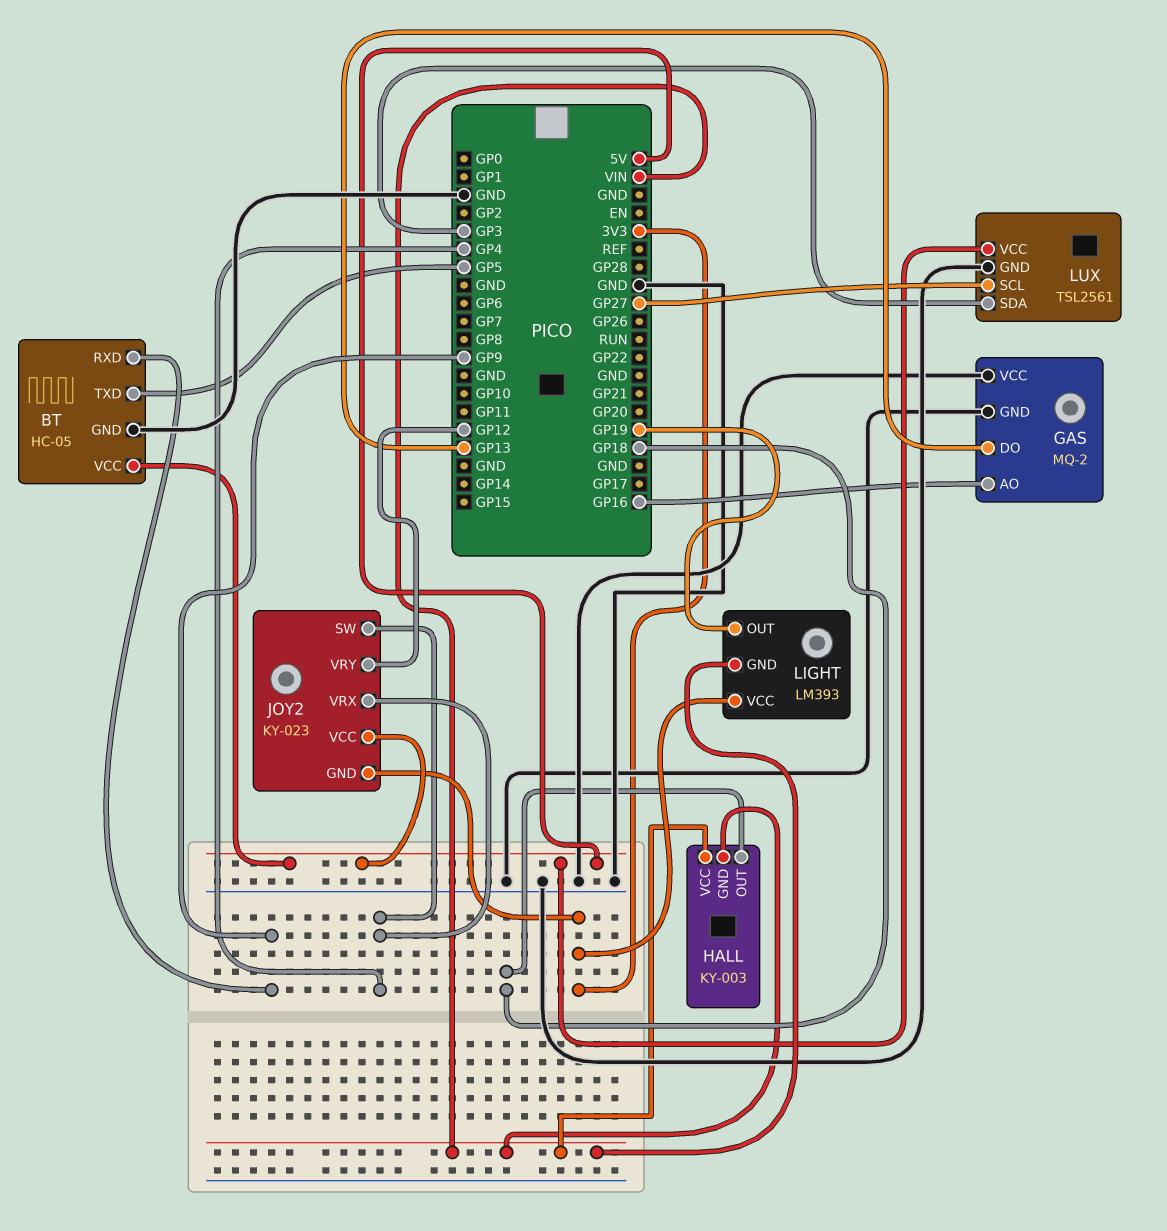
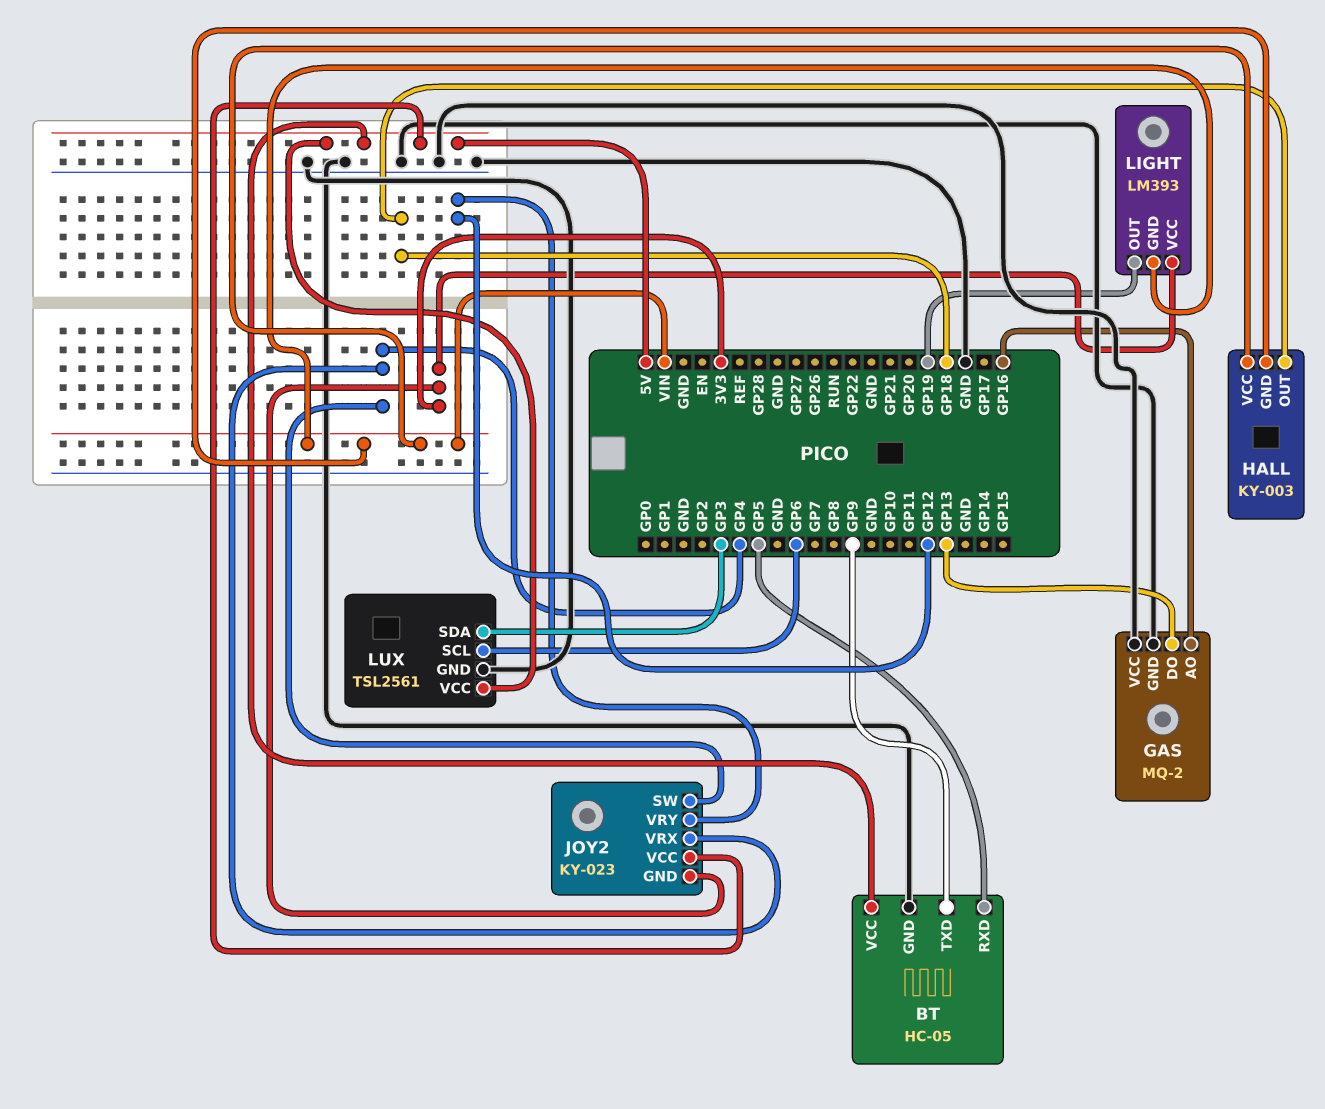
BT pin RXD: GP9 -> GP5
BT pin TXD: GP5 -> GP9
LUX pin SCL: GP27 -> GP6

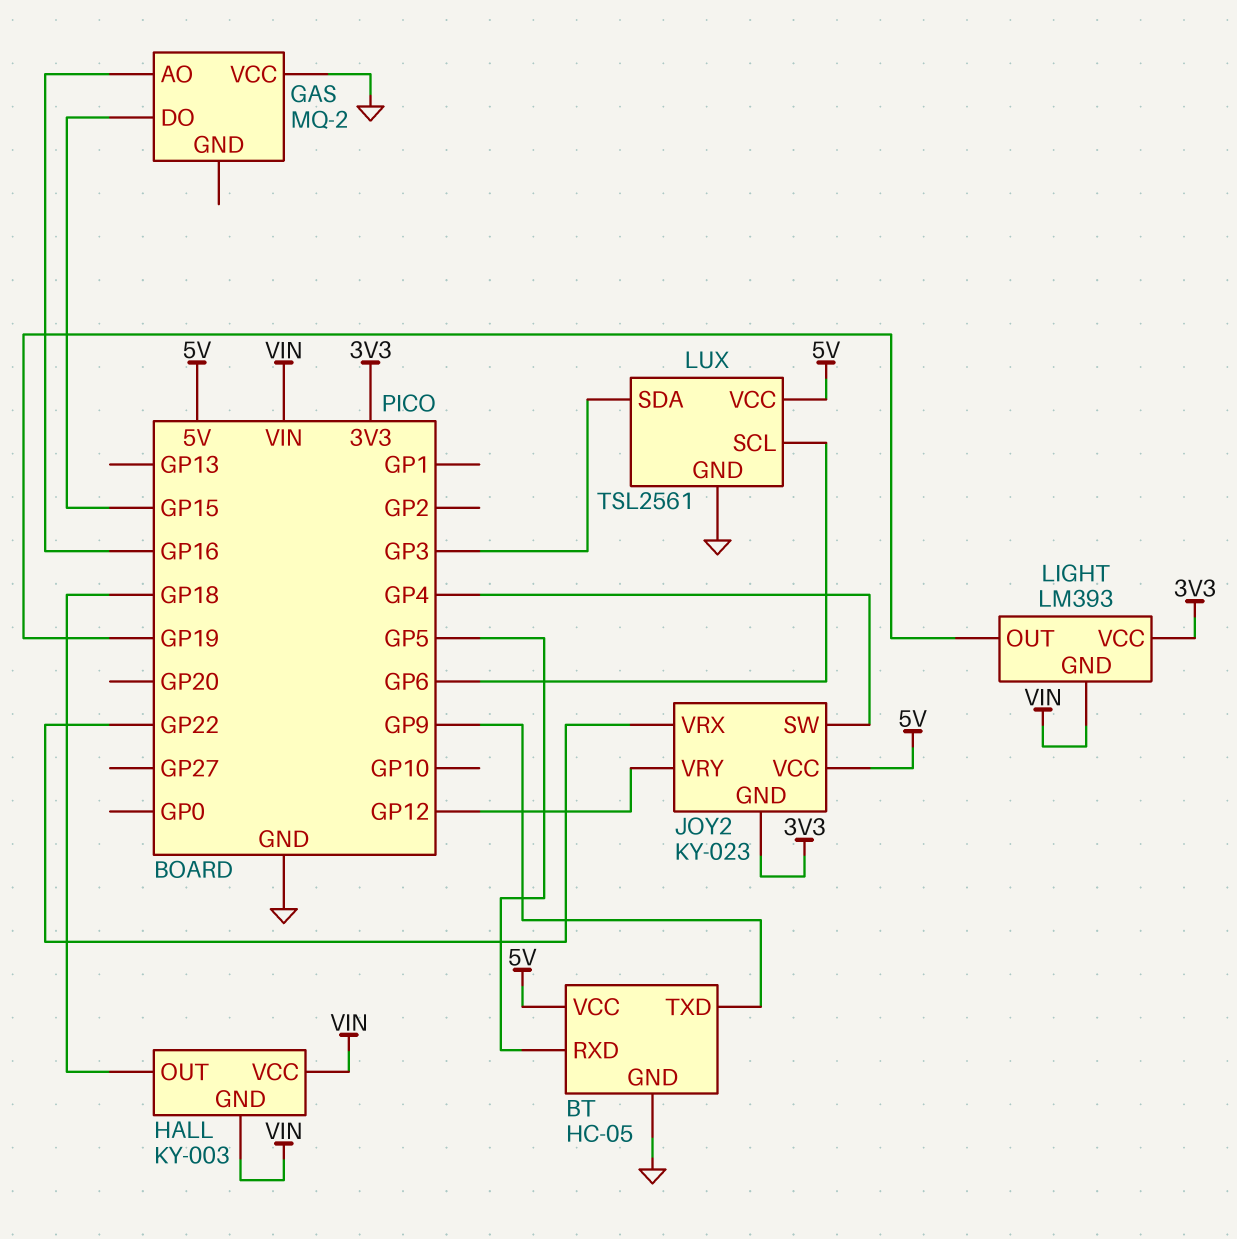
GAS pin DO: GP13 -> GP15
GAS pin GND: GND -> none
JOY2 pin VRX: GP4 -> GP22

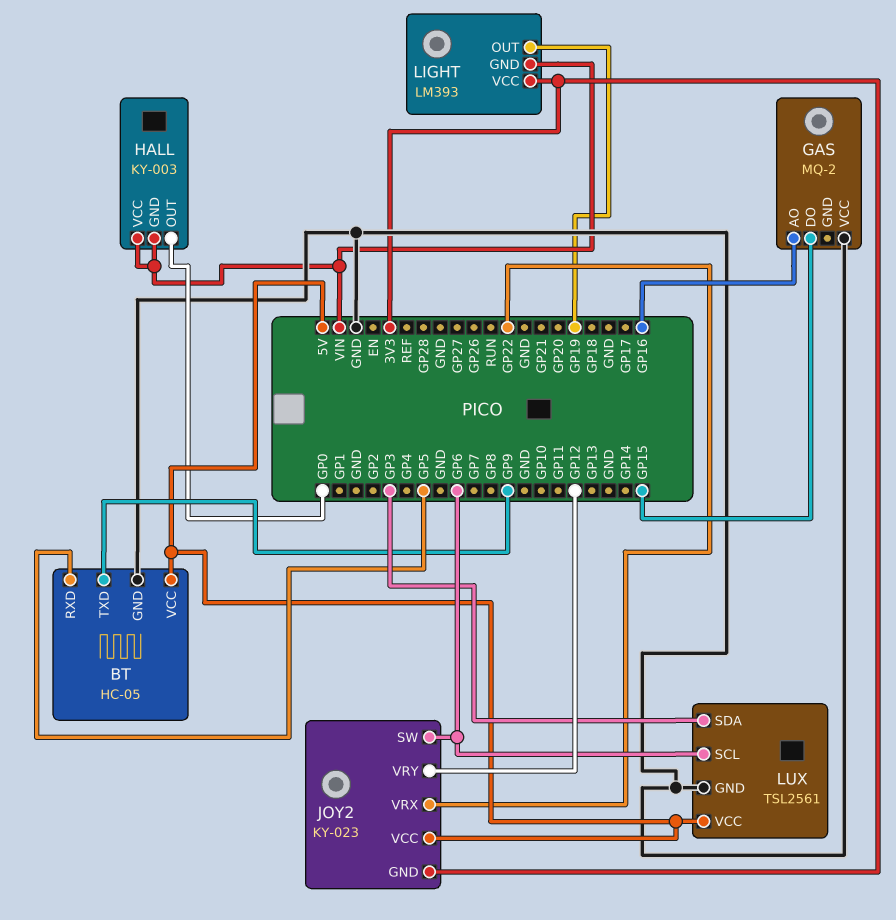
HALL pin OUT: GP18 -> GP0
JOY2 pin SW: GP4 -> GP6

